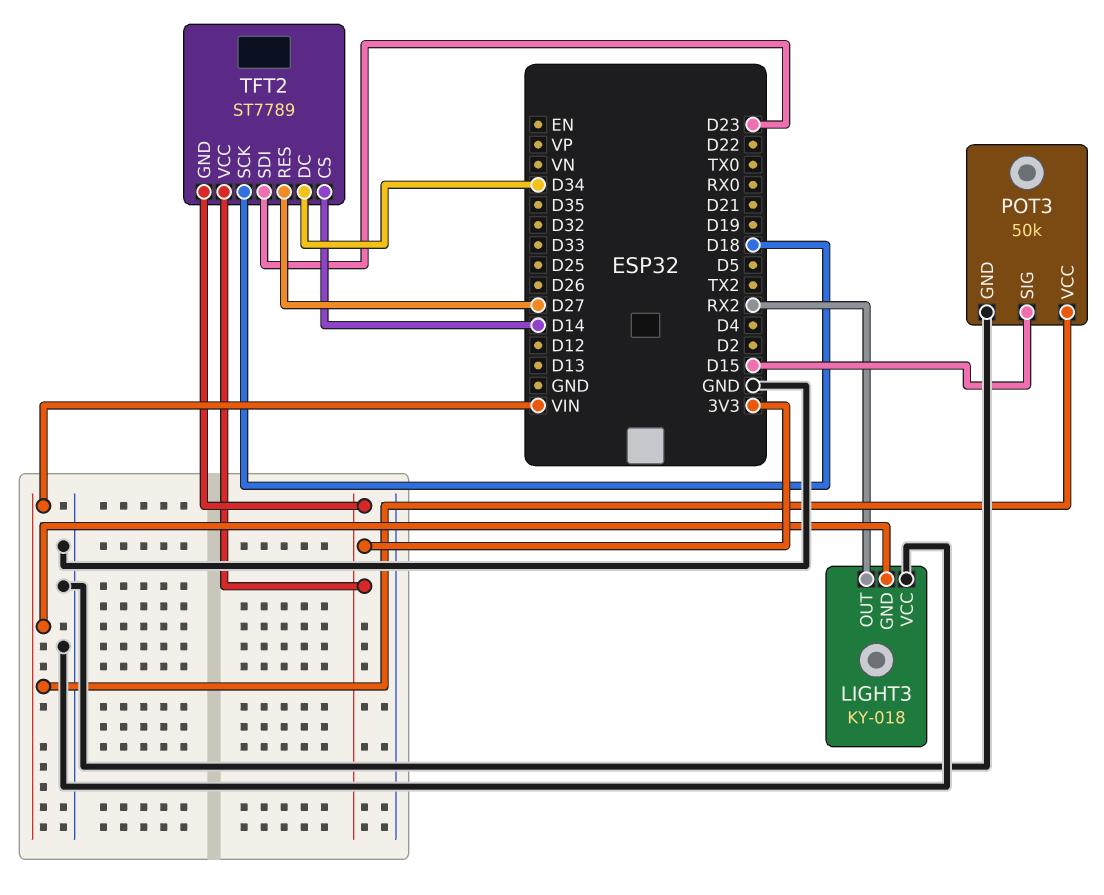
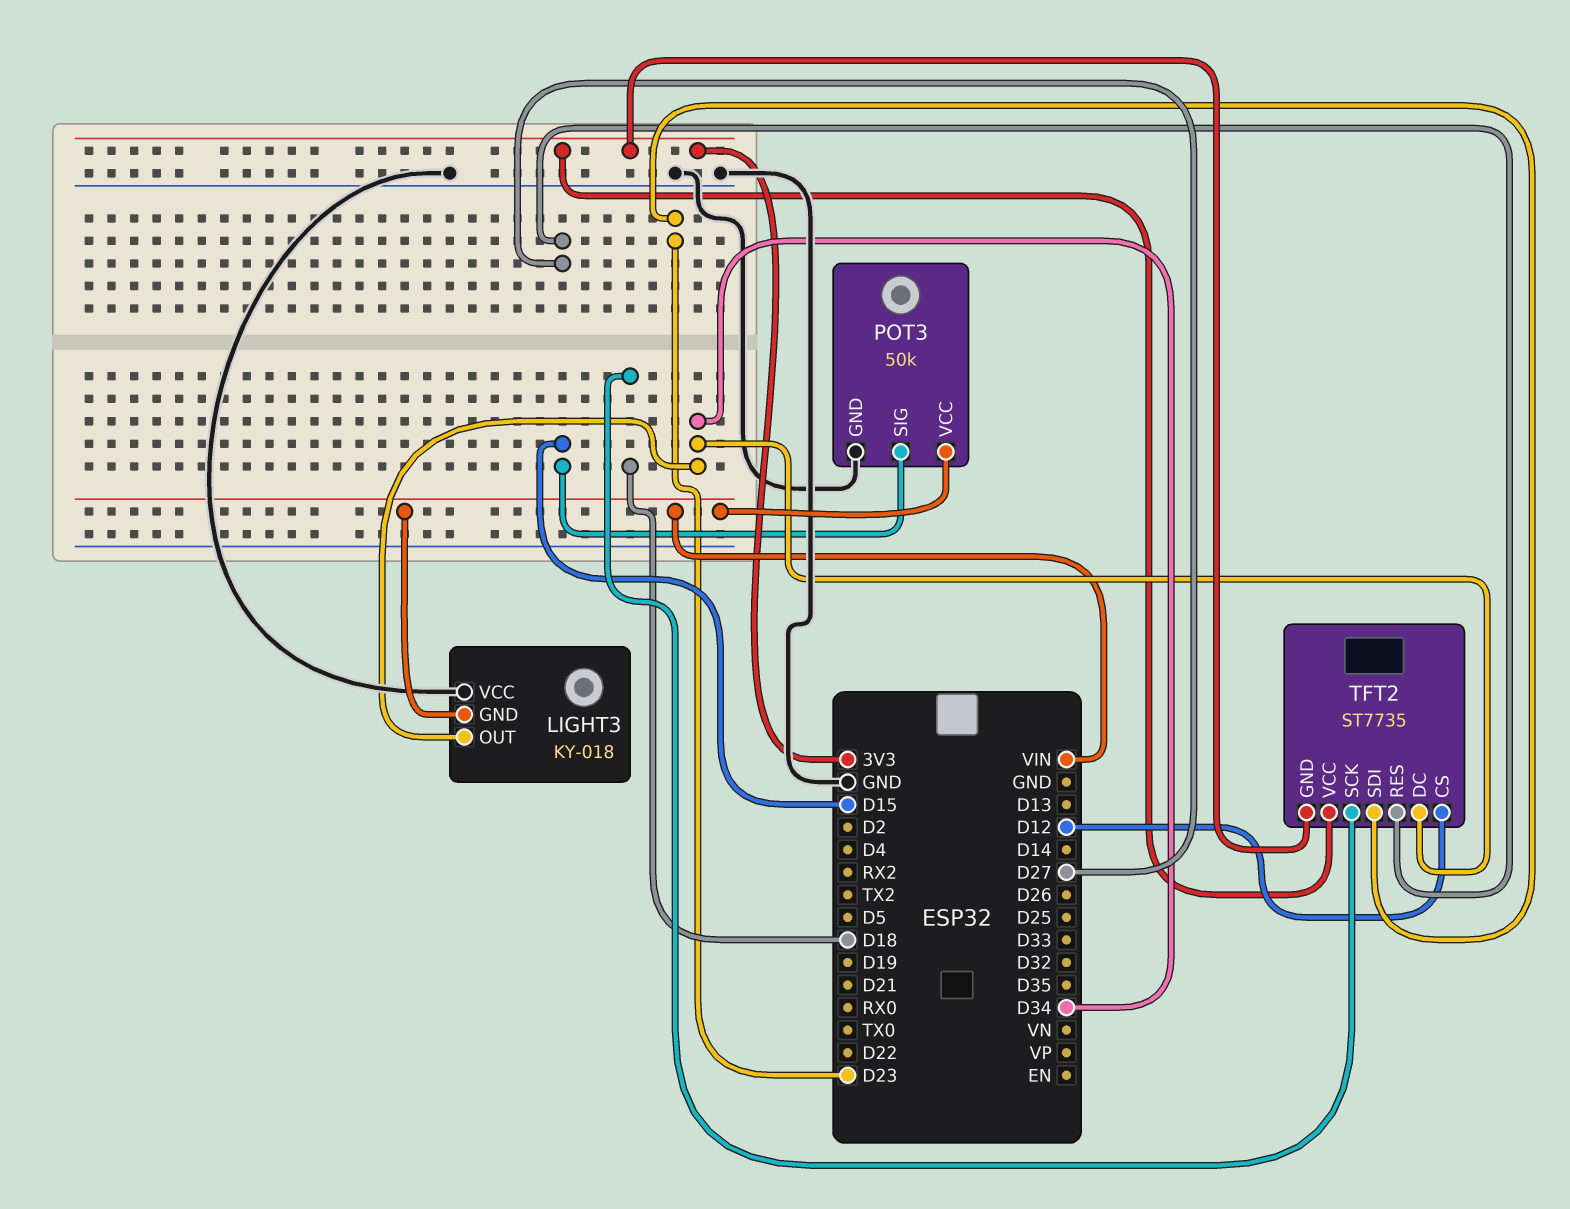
LIGHT3 pin OUT: RX2 -> D34
TFT2: ST7789 -> ST7735
TFT2 pin CS: D14 -> D12

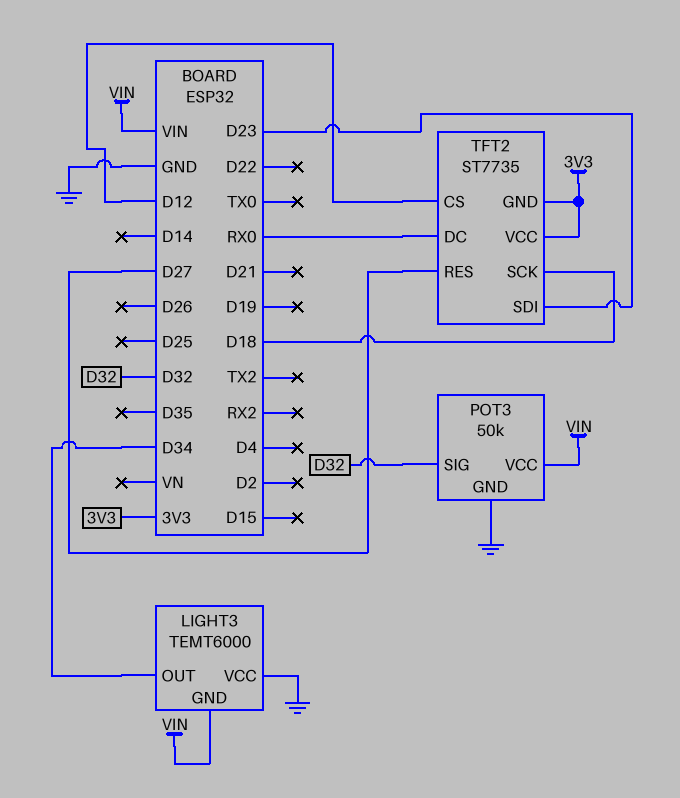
LIGHT3: KY-018 -> TEMT6000
POT3 pin SIG: D15 -> D32
TFT2 pin DC: D34 -> RX0

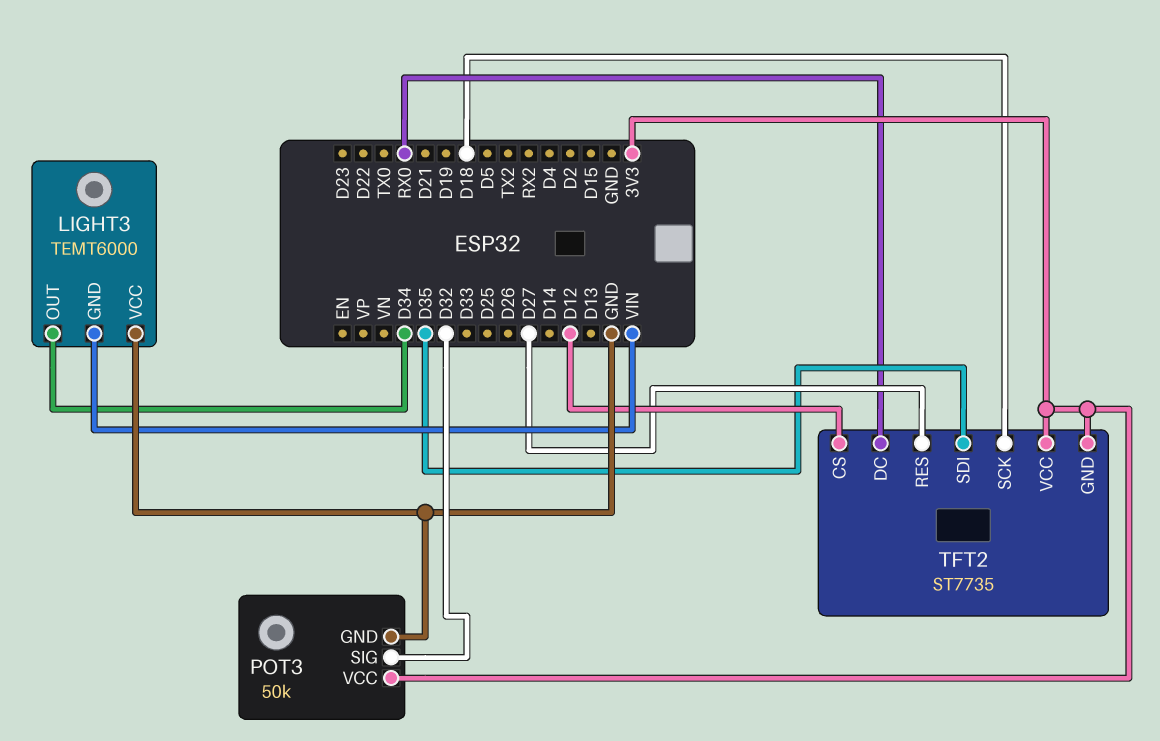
POT3 pin VCC: VIN -> 3V3
TFT2 pin SDI: D23 -> D35

